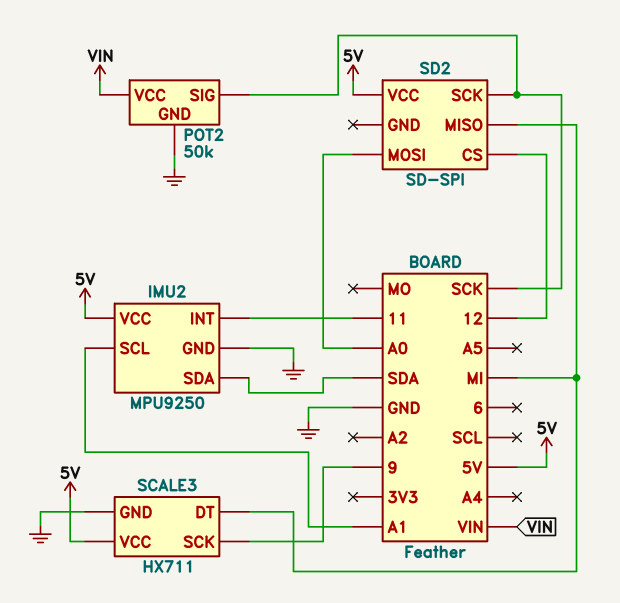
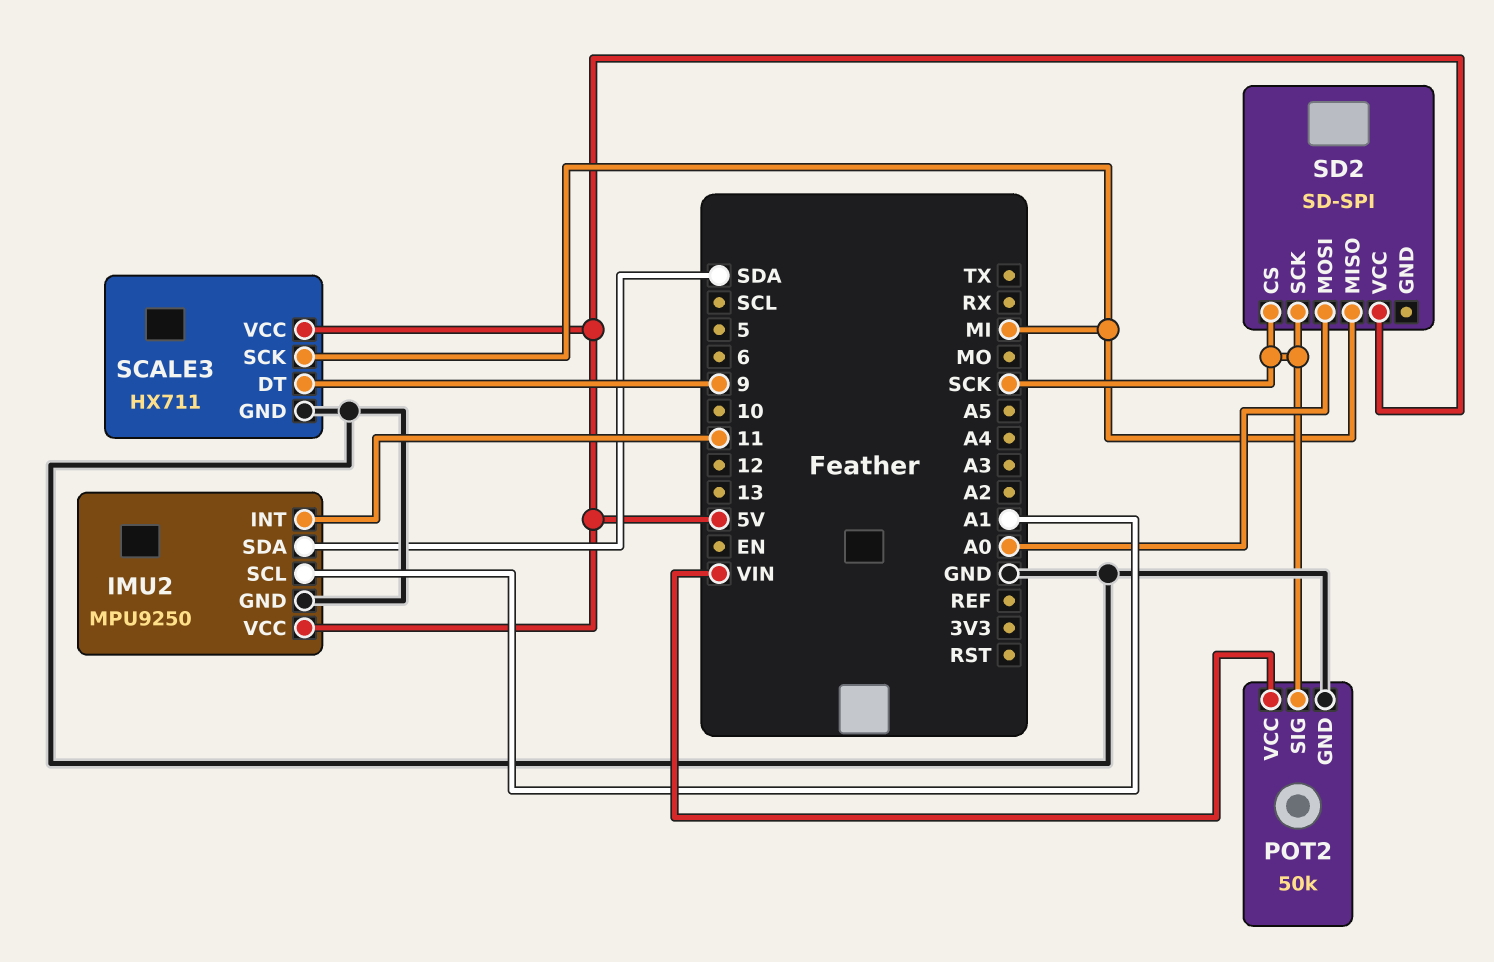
SCALE3 pin DT: MI -> 9
SCALE3 pin SCK: 9 -> MI
SD2 pin CS: 12 -> SCK

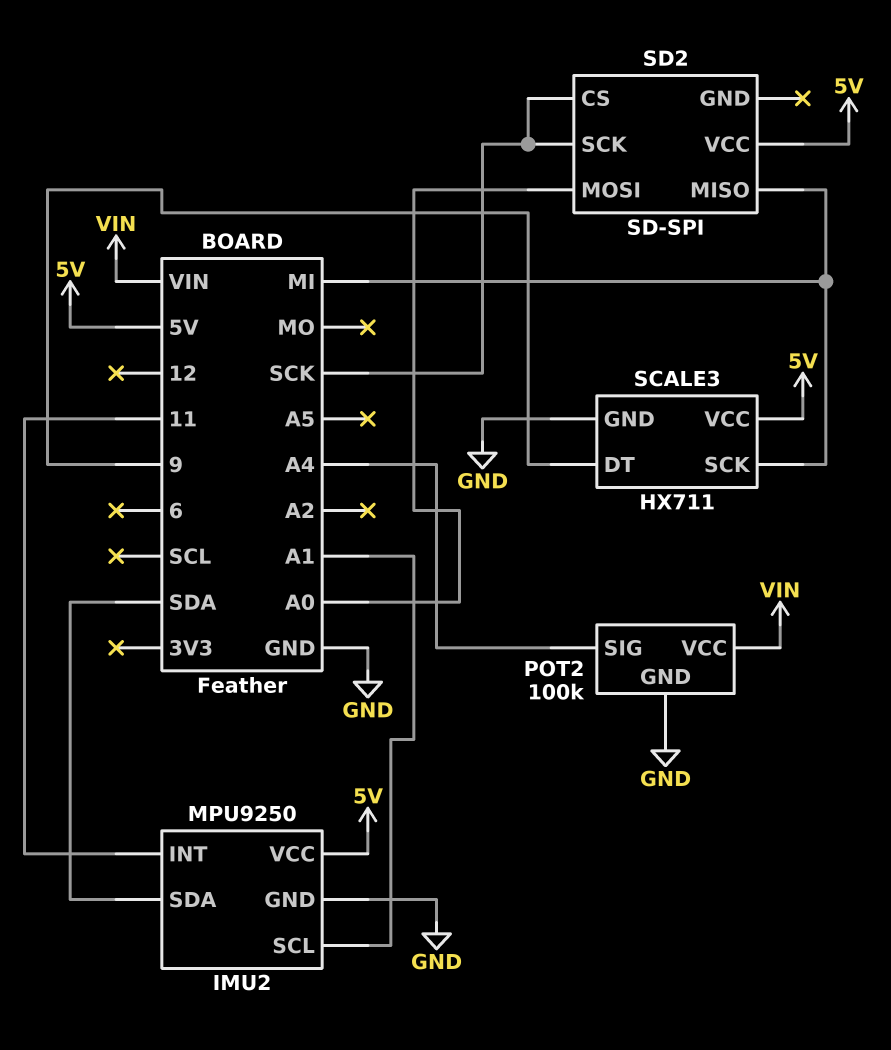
POT2: 50k -> 100k
POT2 pin SIG: SCK -> A4

